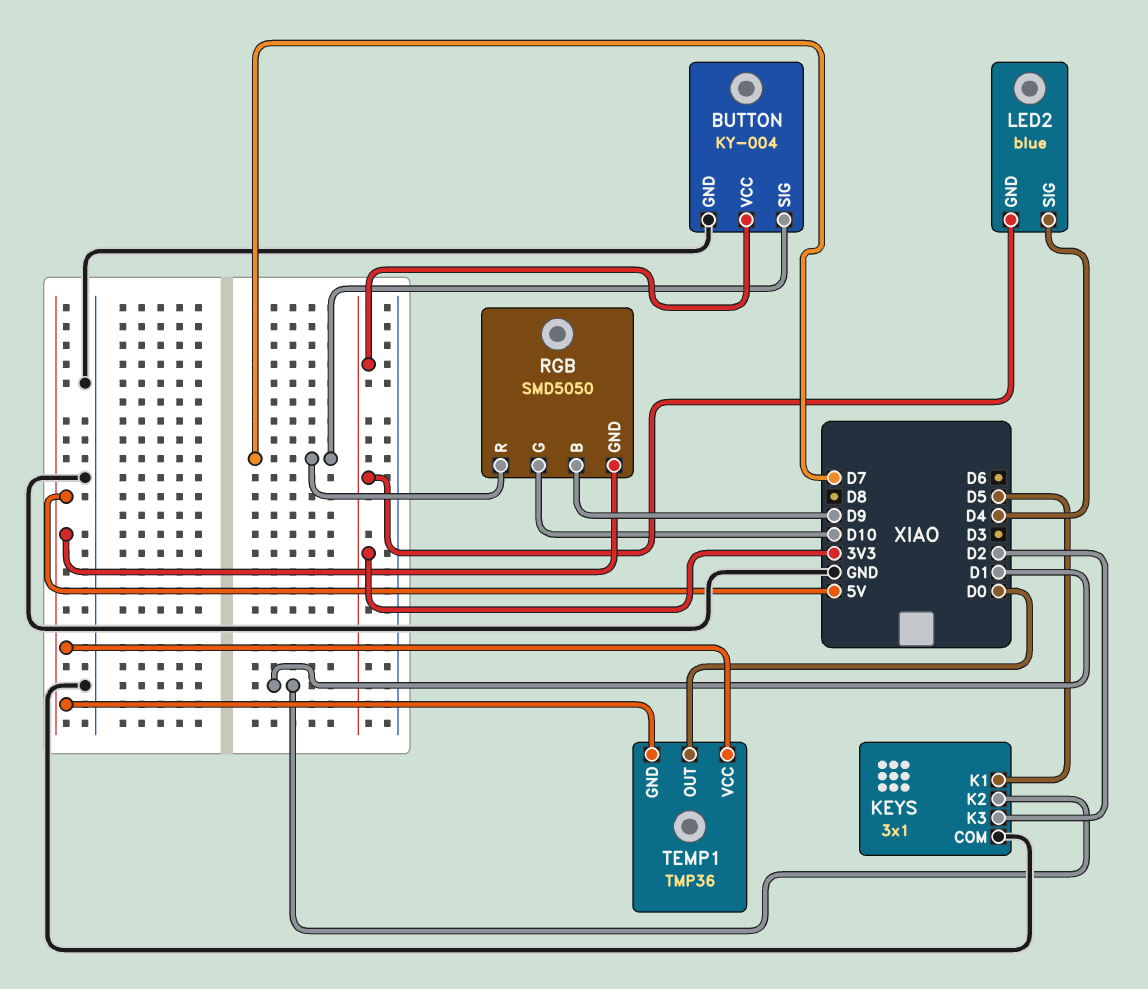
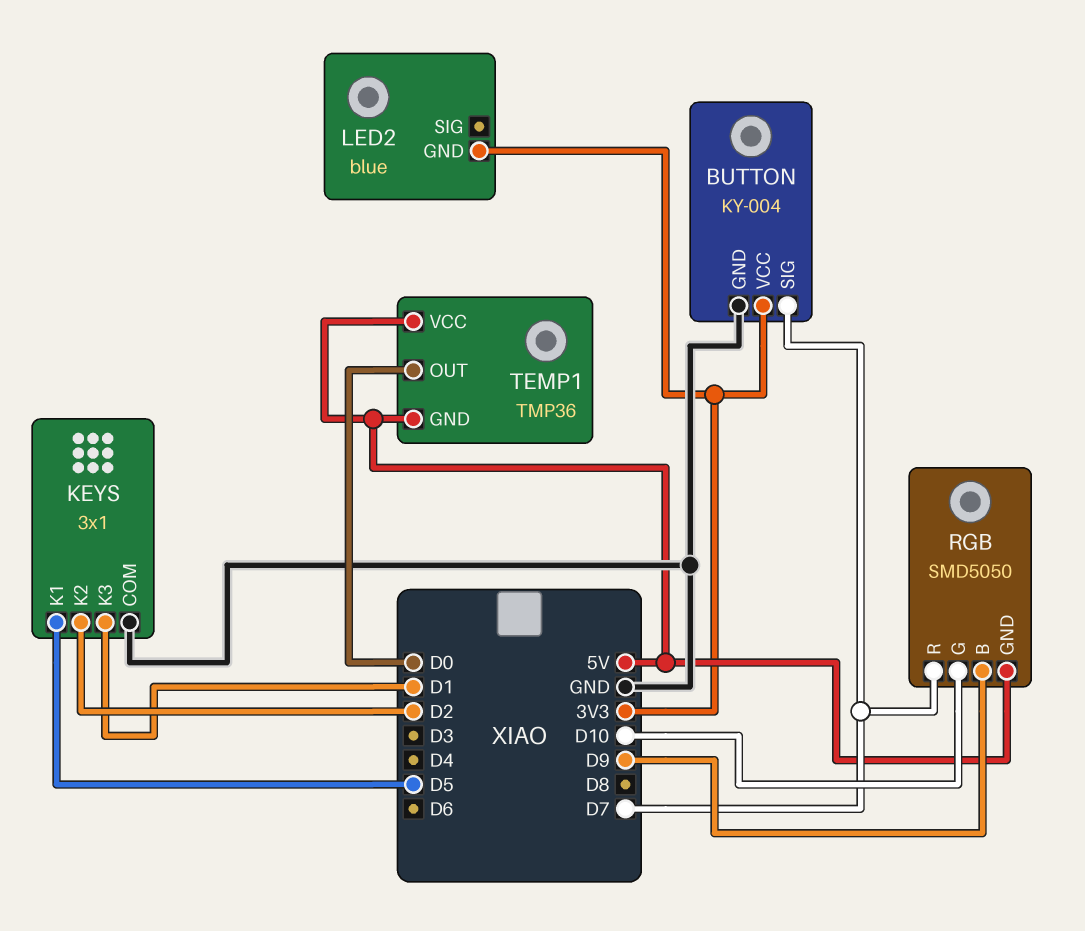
KEYS pin K2: D1 -> D2
KEYS pin K3: D2 -> D1
LED2 pin SIG: D4 -> none

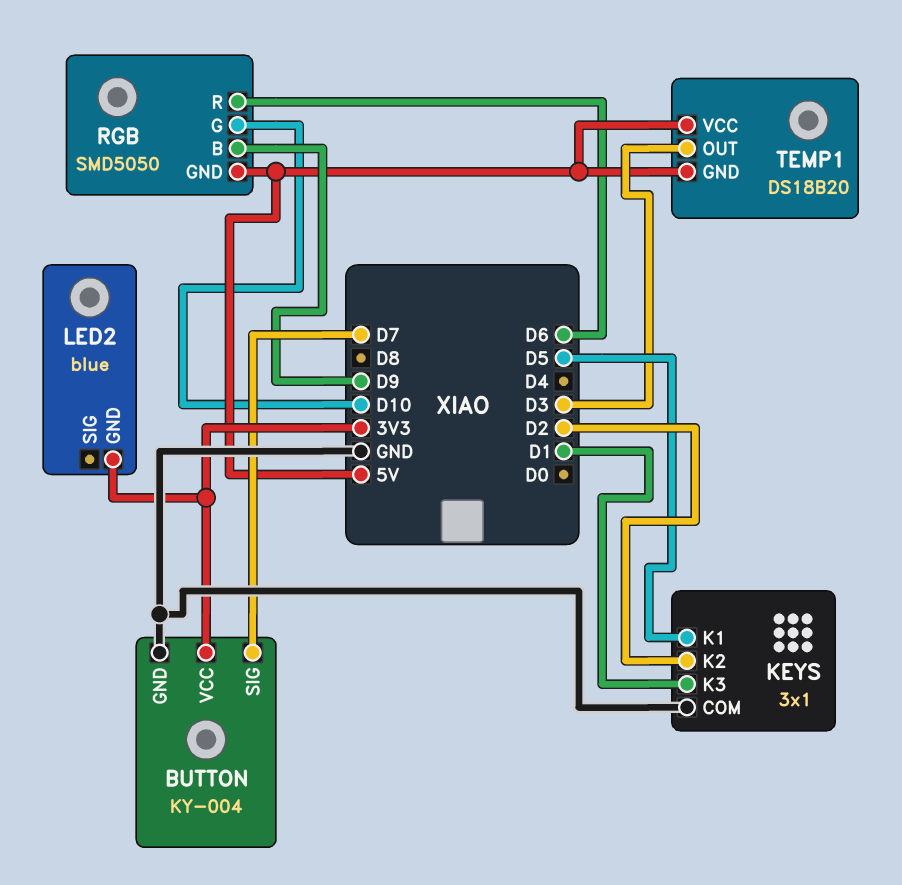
RGB pin R: D7 -> D6
TEMP1: TMP36 -> DS18B20
TEMP1 pin OUT: D0 -> D3

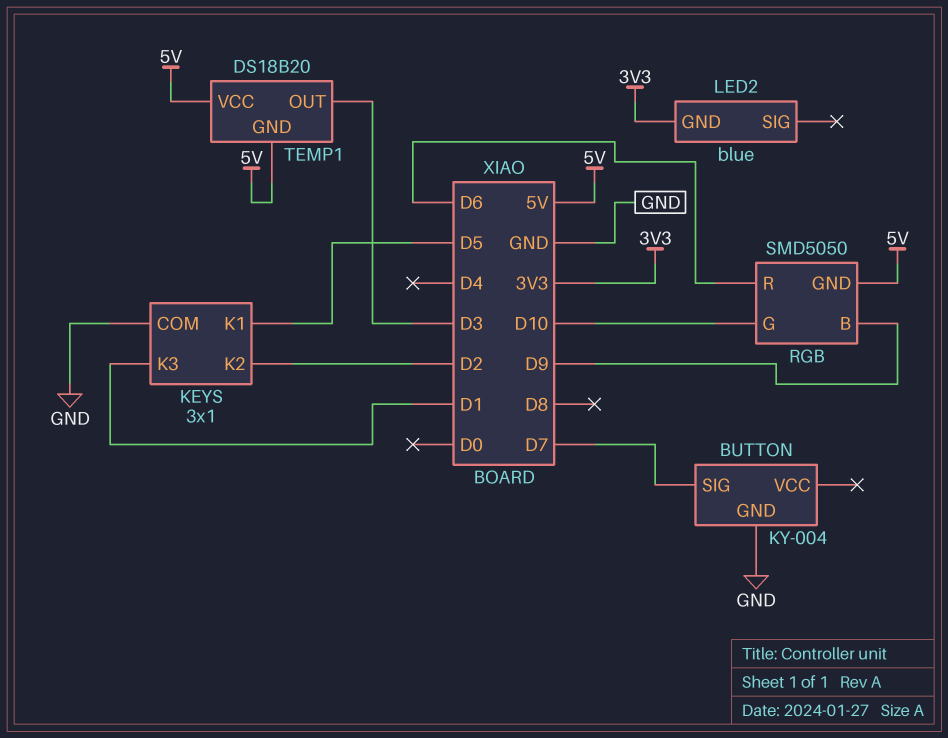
BUTTON pin VCC: 3V3 -> none

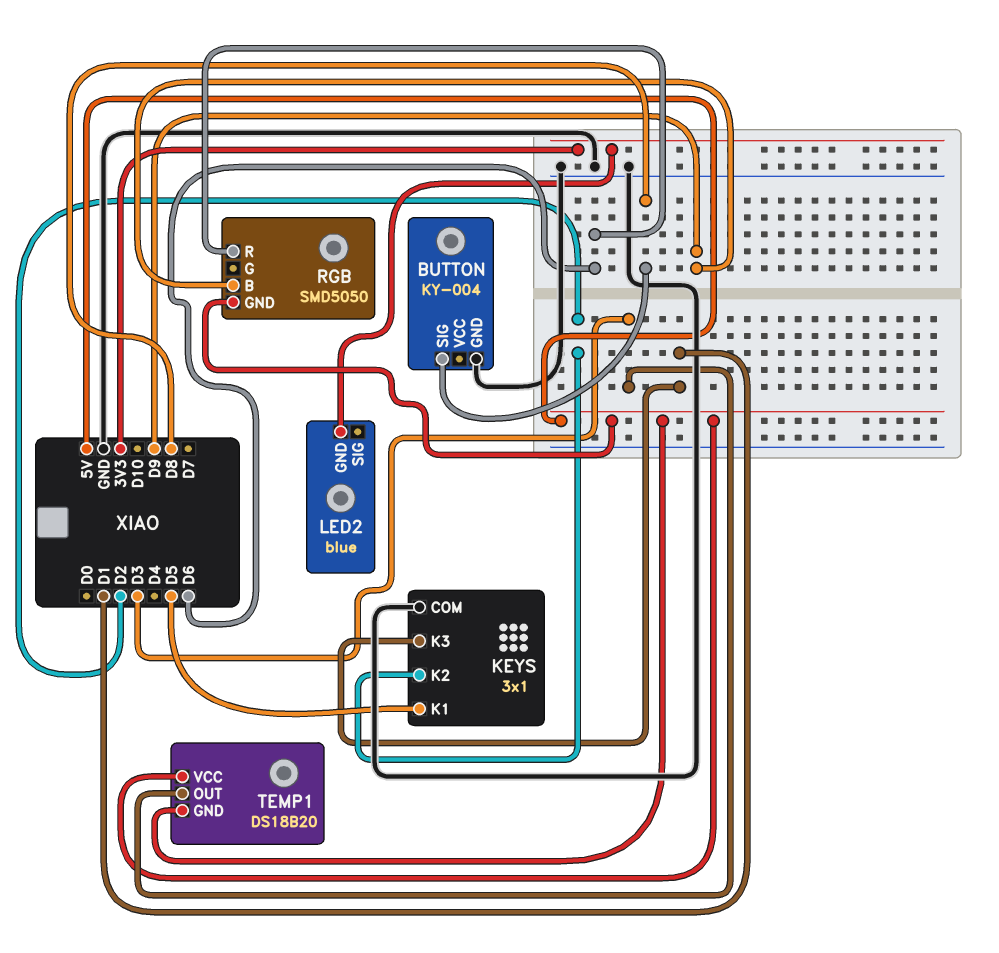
BUTTON pin SIG: D7 -> D8
RGB pin G: D10 -> none

